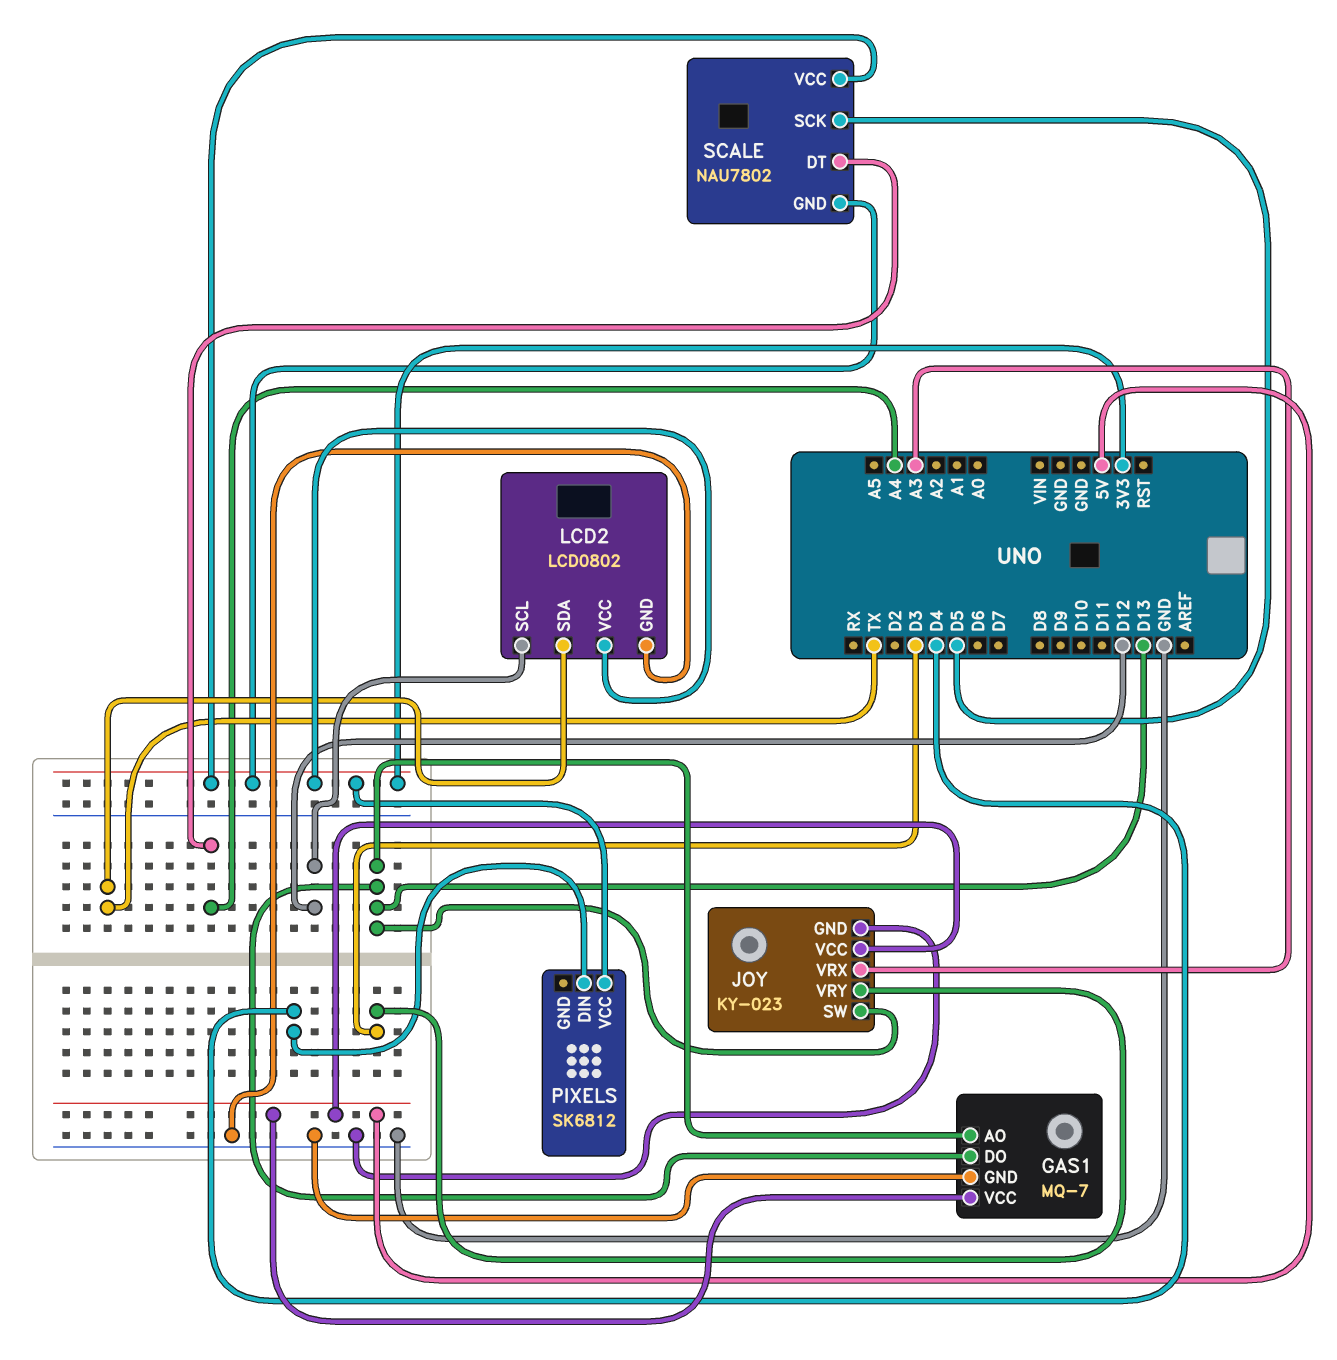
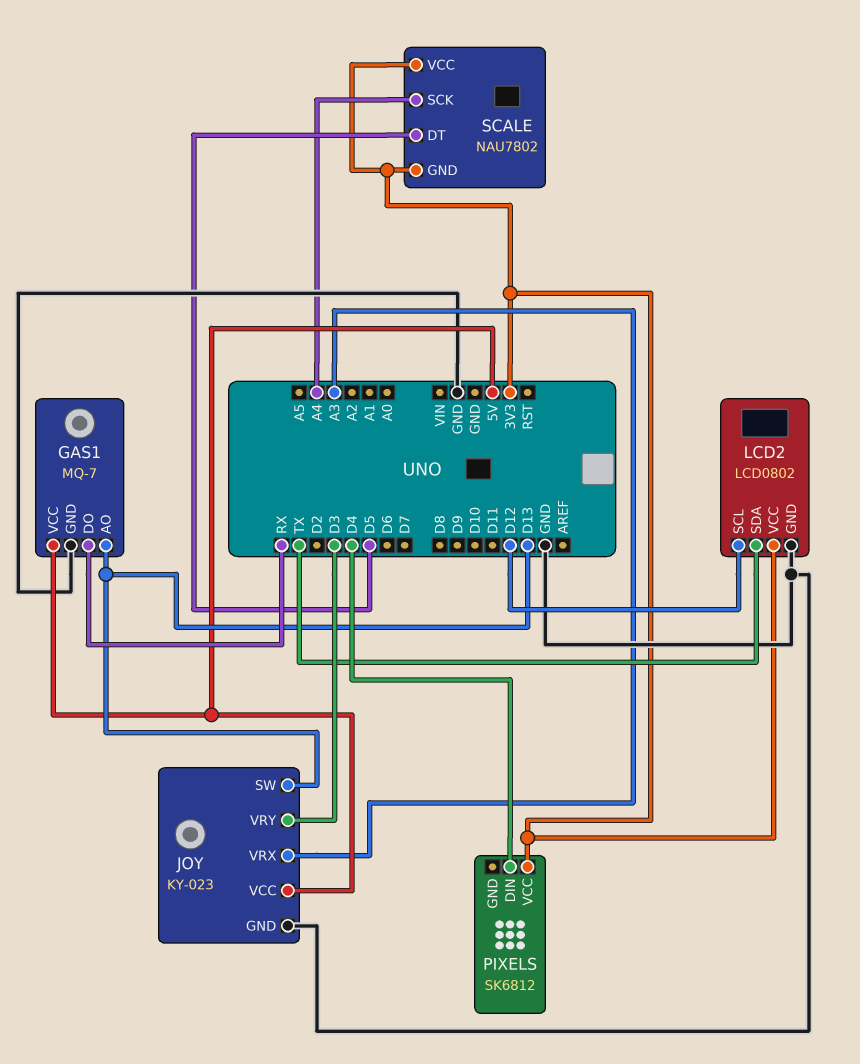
GAS1 pin DO: D13 -> RX
SCALE pin DT: A4 -> D5
SCALE pin SCK: D5 -> A4

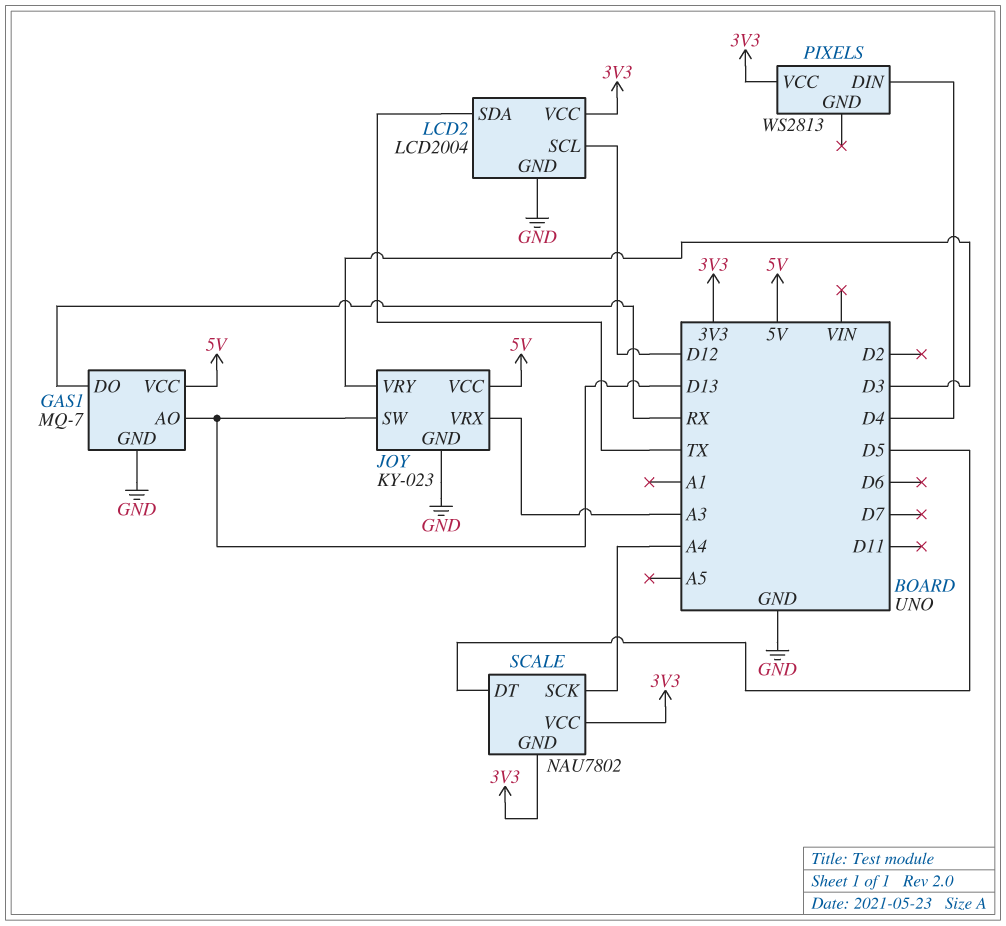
LCD2: LCD0802 -> LCD2004
PIXELS: SK6812 -> WS2813

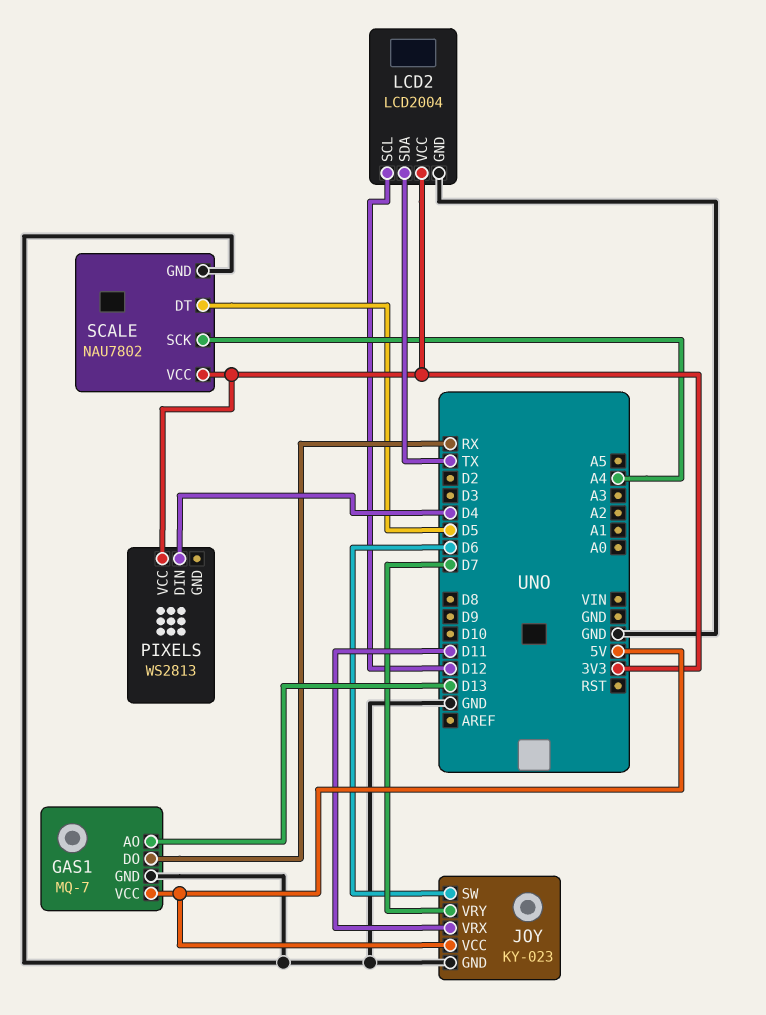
JOY pin SW: D13 -> D6
JOY pin VRX: A3 -> D11
JOY pin VRY: D3 -> D7
SCALE pin GND: 3V3 -> GND

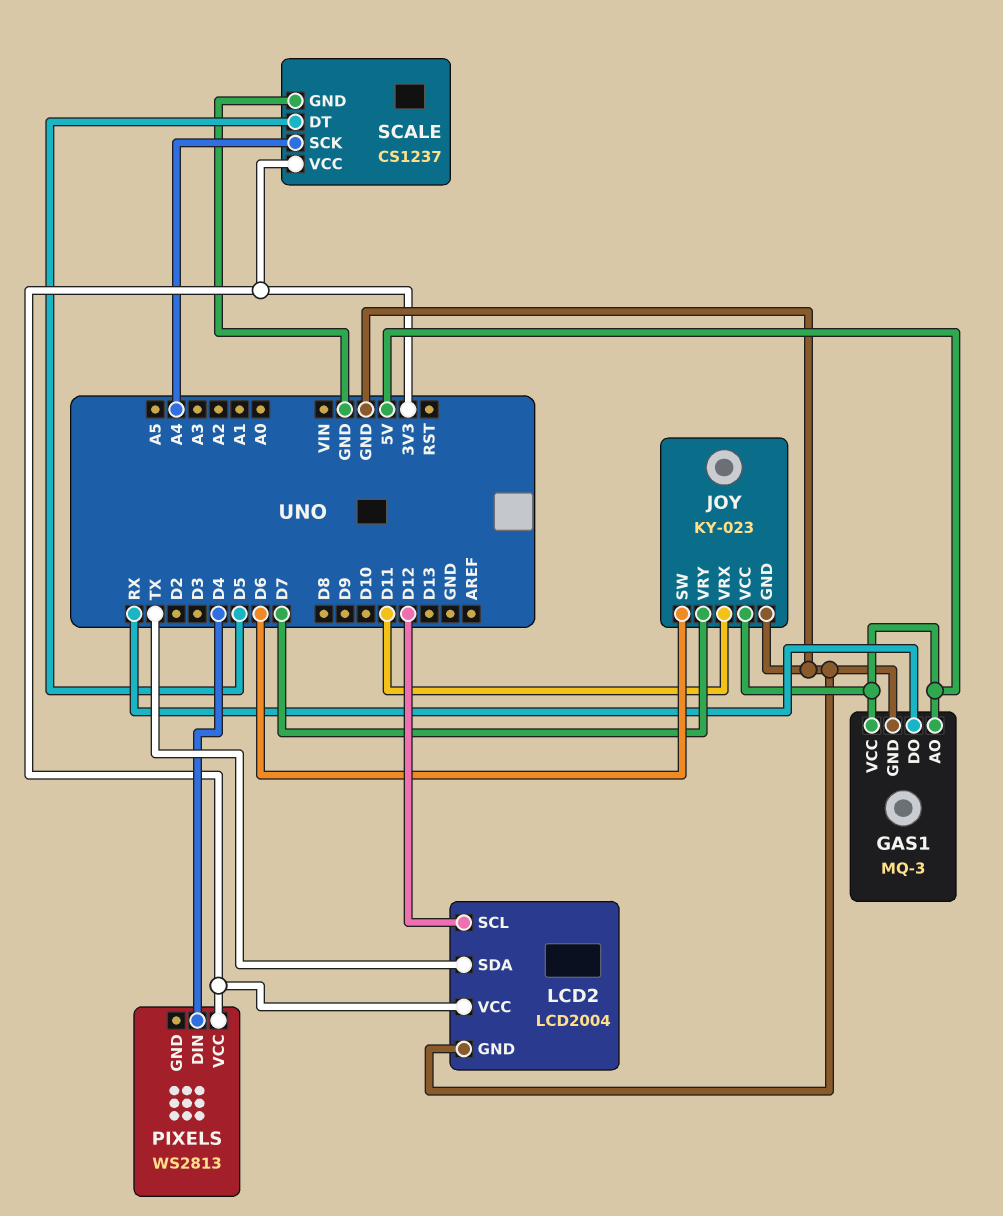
GAS1: MQ-7 -> MQ-3
GAS1 pin AO: D13 -> 5V
SCALE: NAU7802 -> CS1237

